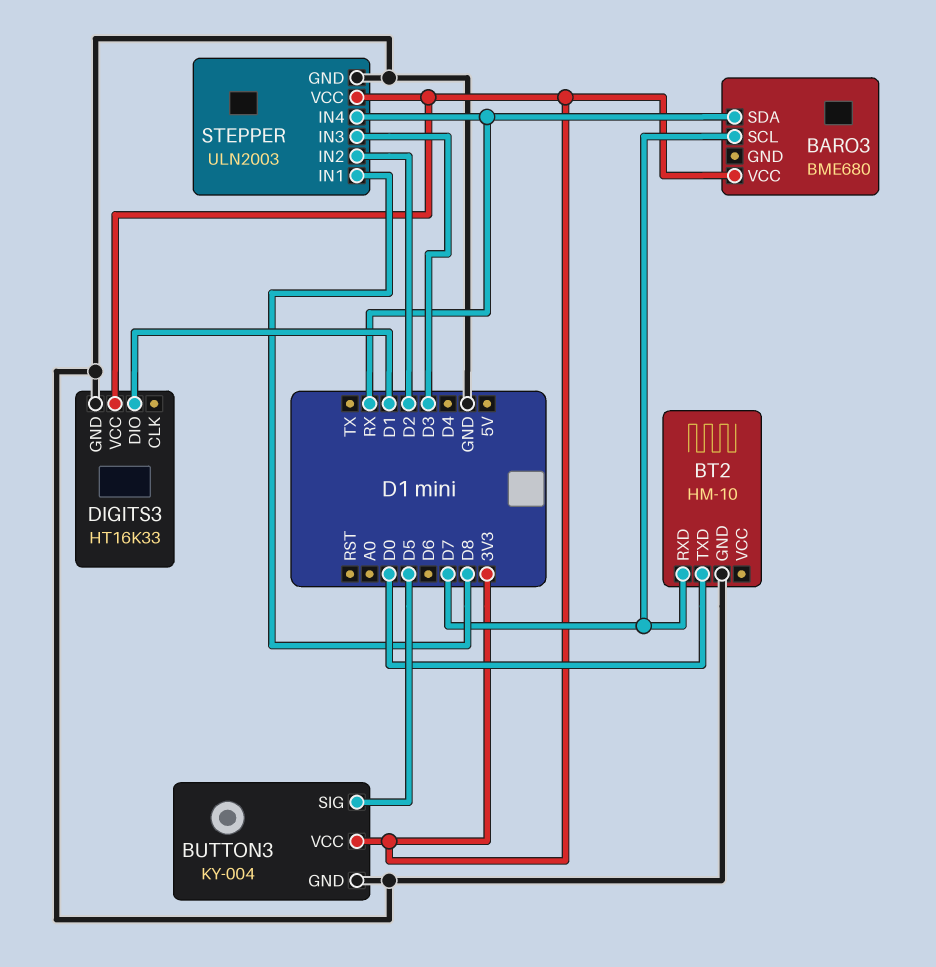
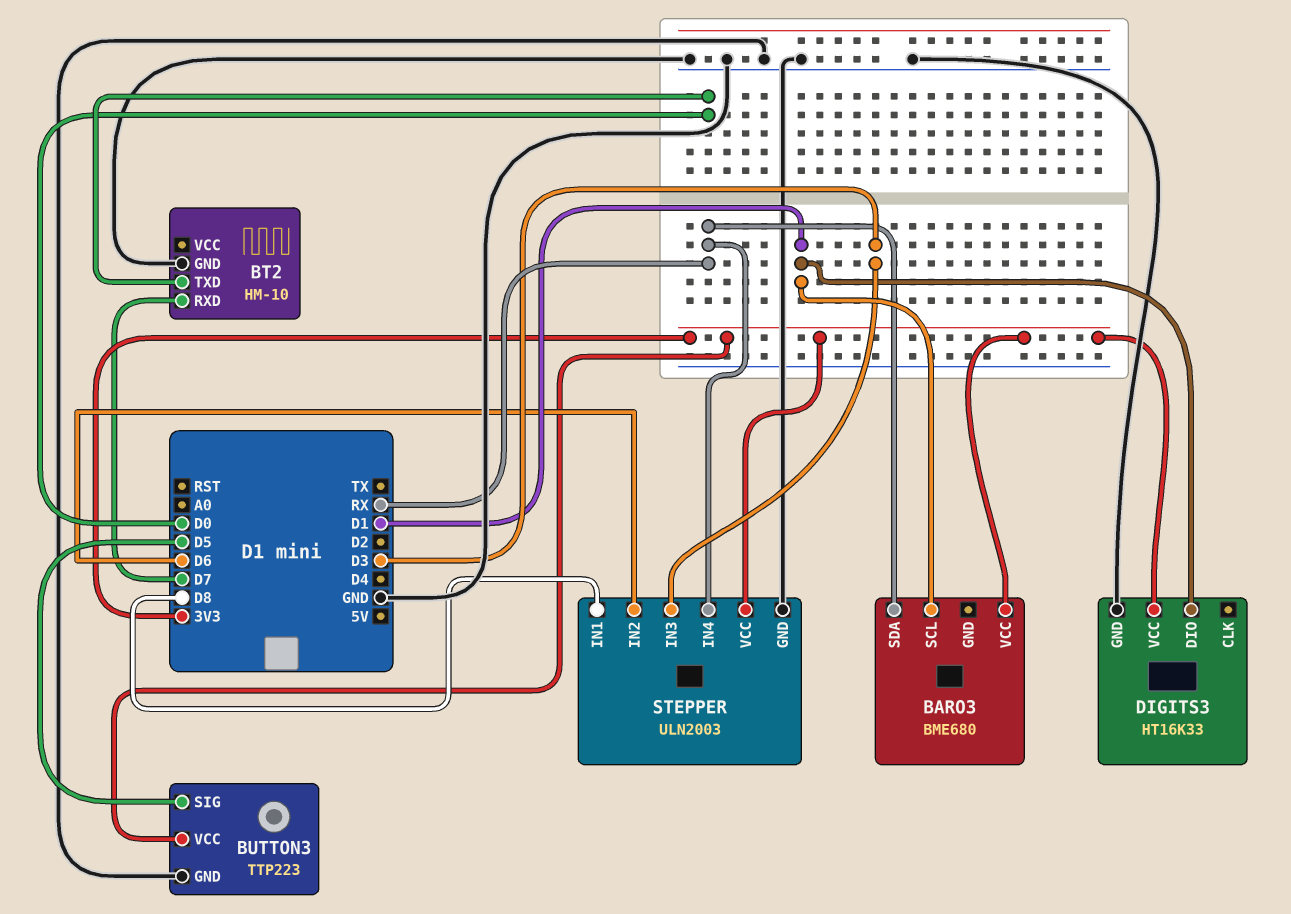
BARO3 pin SCL: D7 -> D1
BUTTON3: KY-004 -> TTP223
STEPPER pin IN2: D2 -> D6

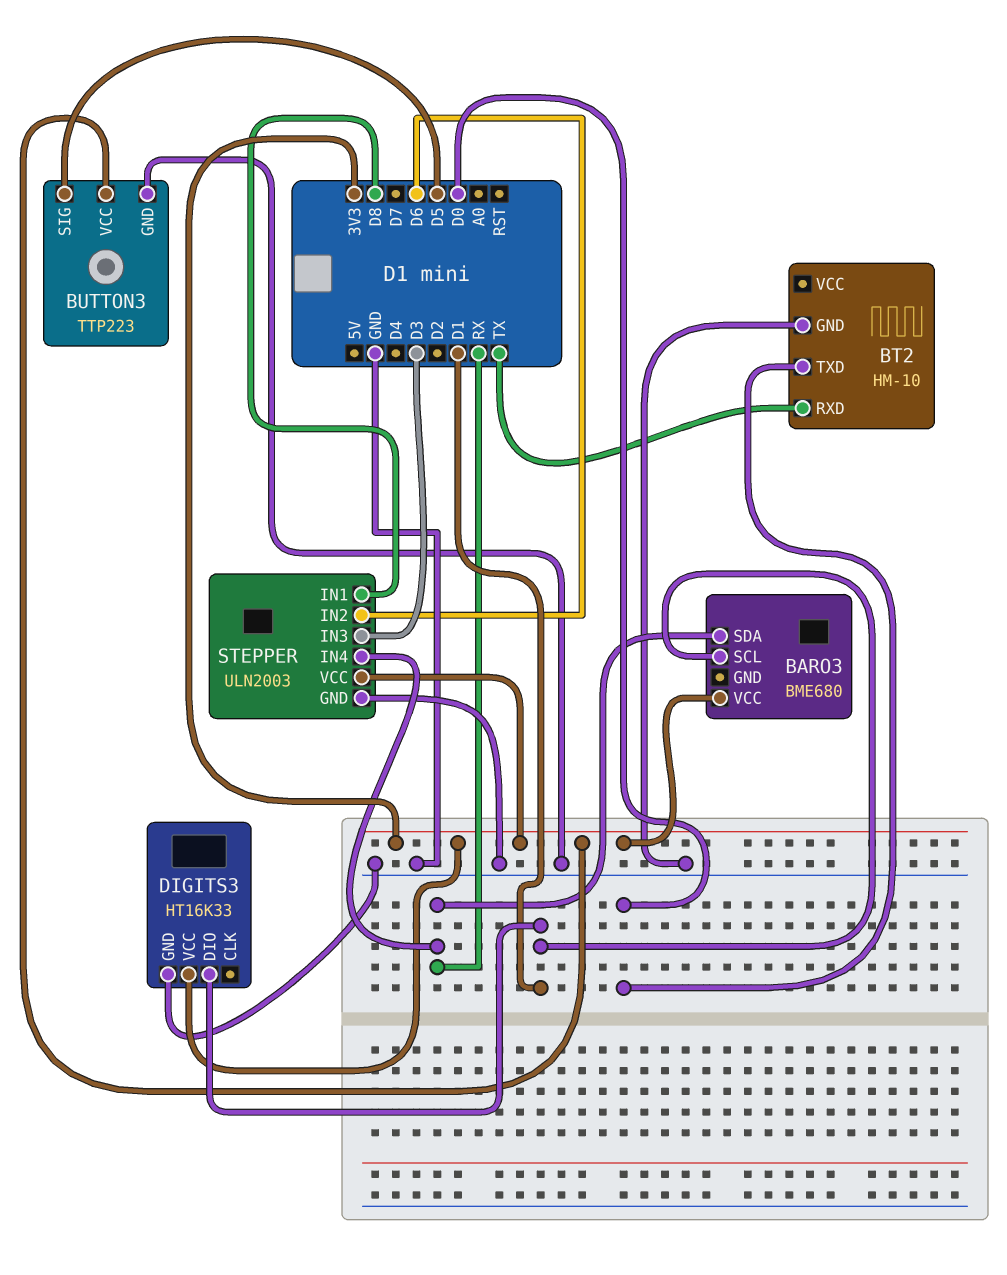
BT2 pin RXD: D7 -> TX

